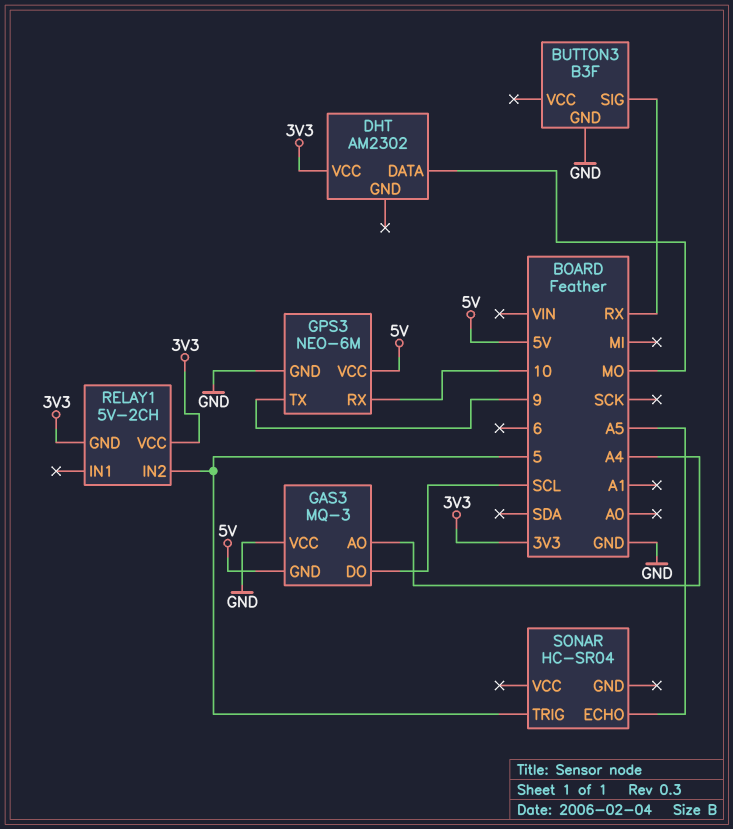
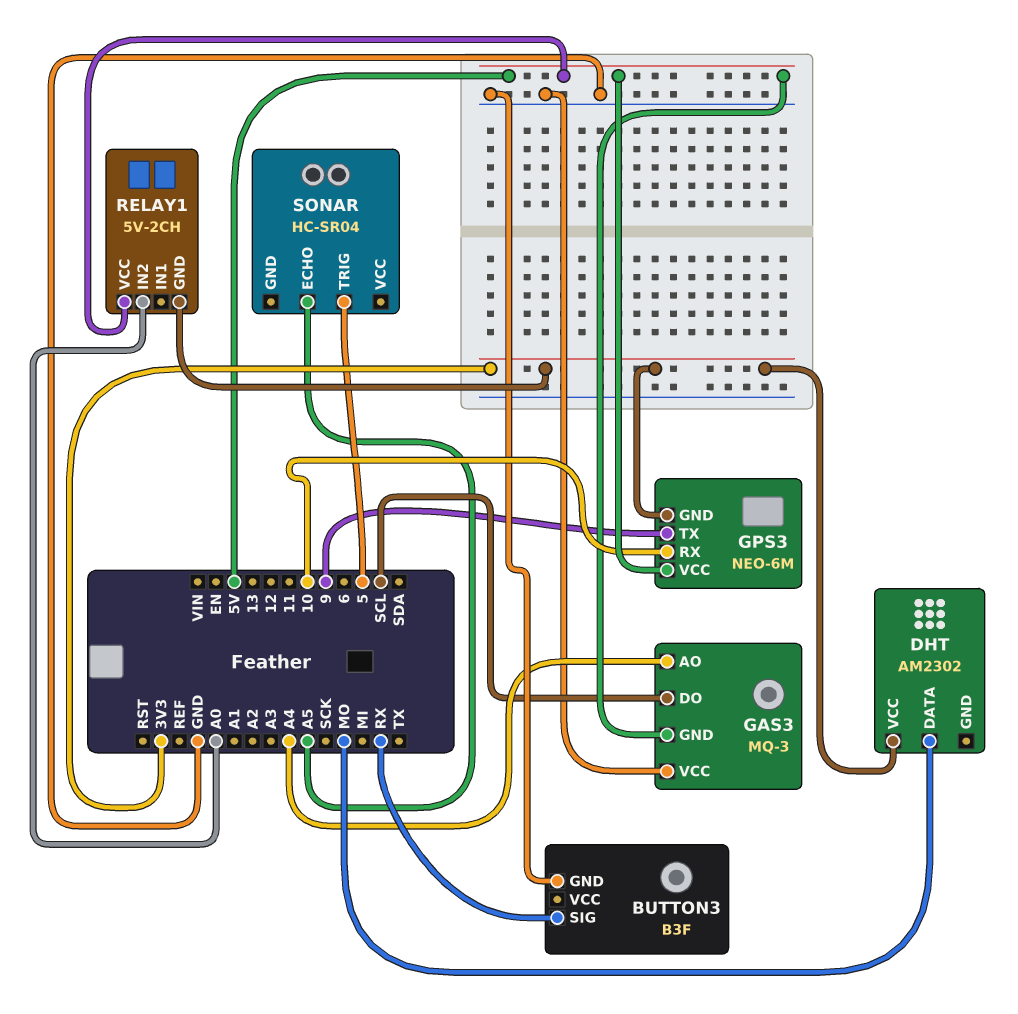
GPS3 pin GND: GND -> 3V3
RELAY1 pin IN2: 5 -> A0
RELAY1 pin VCC: 3V3 -> 5V

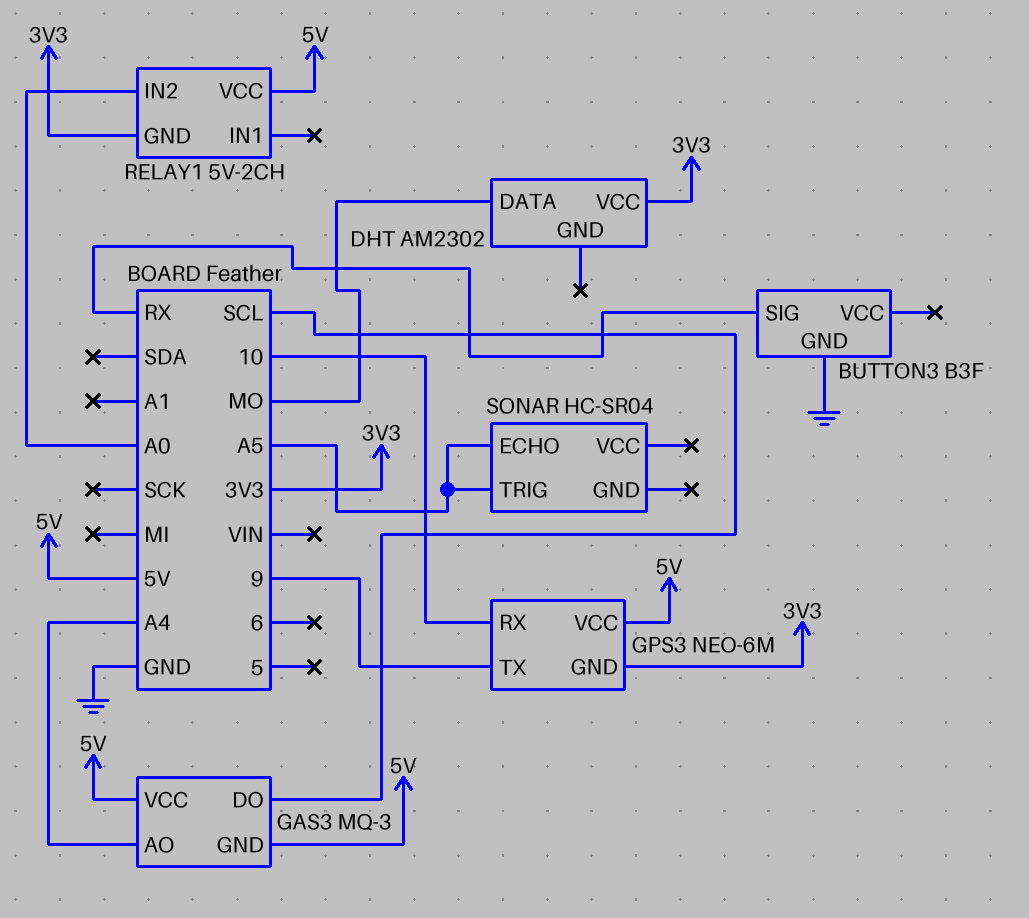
GAS3 pin VCC: GND -> 5V
SONAR pin TRIG: 5 -> A5

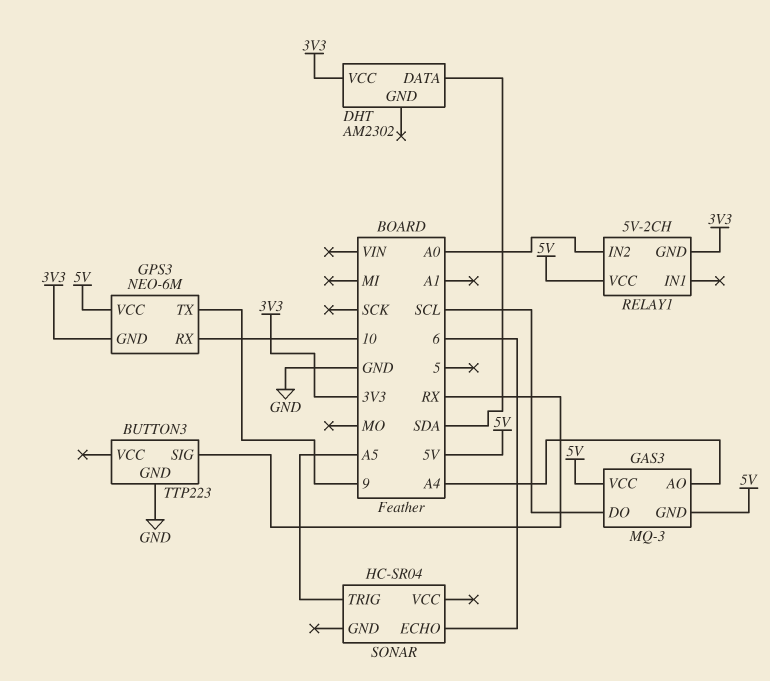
BUTTON3: B3F -> TTP223
DHT pin DATA: MO -> SDA
SONAR pin ECHO: A5 -> 6

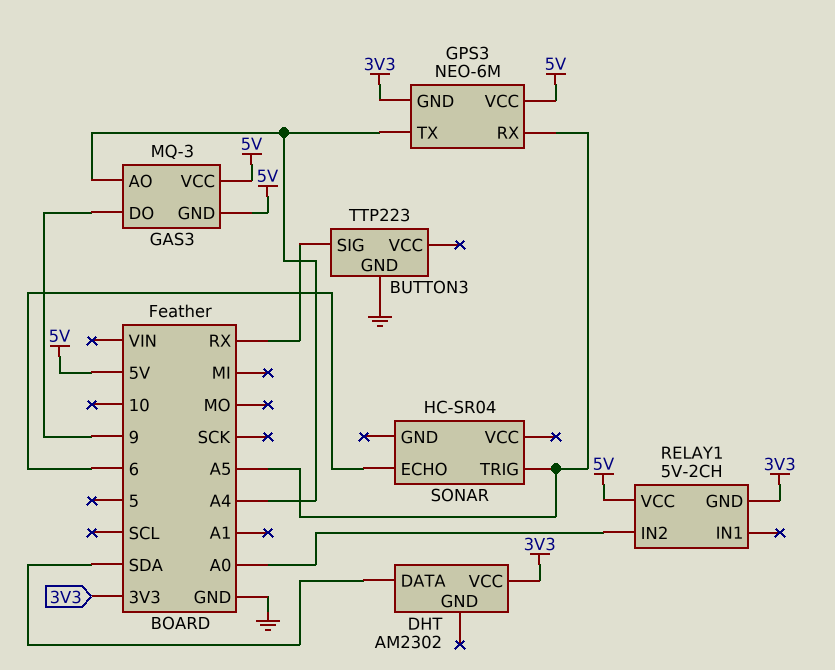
GAS3 pin DO: SCL -> 9
GPS3 pin RX: 10 -> A5
GPS3 pin TX: 9 -> A4

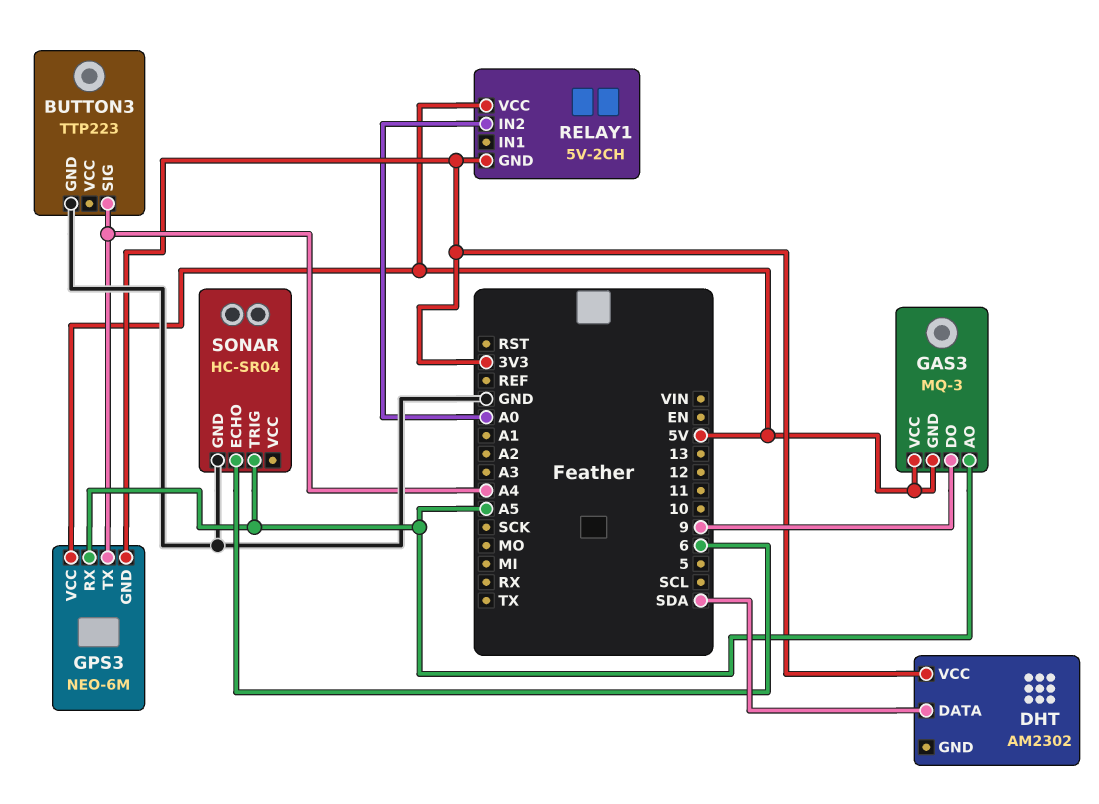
BUTTON3 pin SIG: RX -> A4
GAS3 pin AO: A4 -> A5
SONAR pin GND: none -> GND

